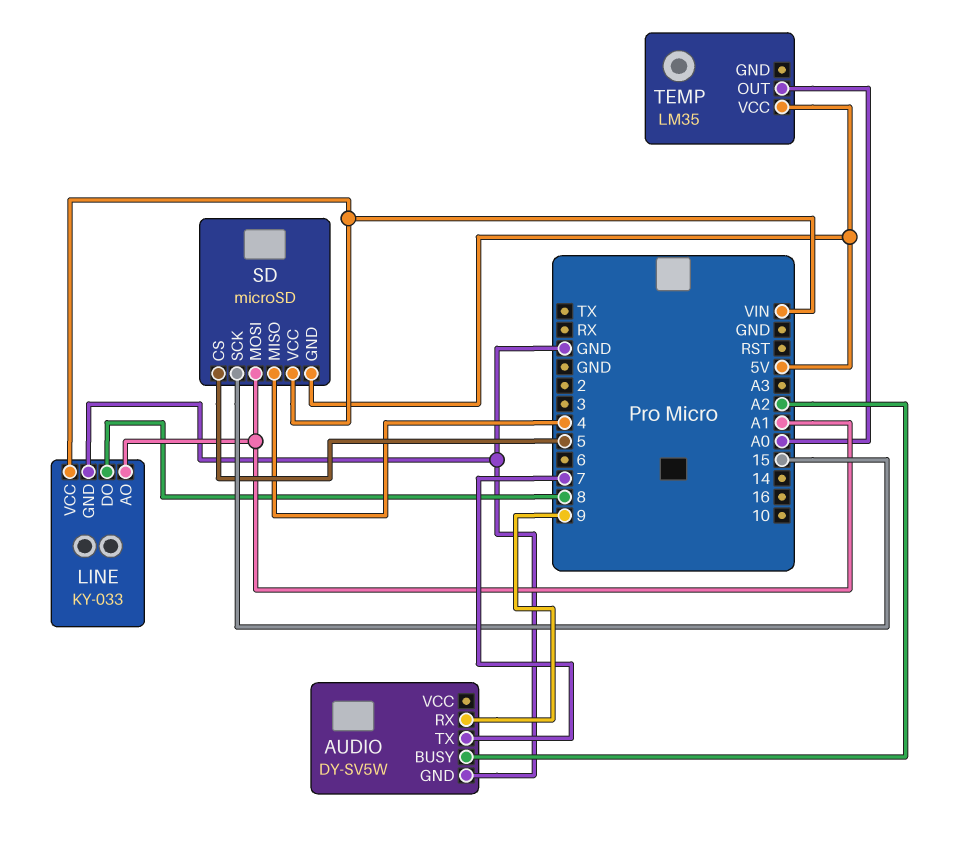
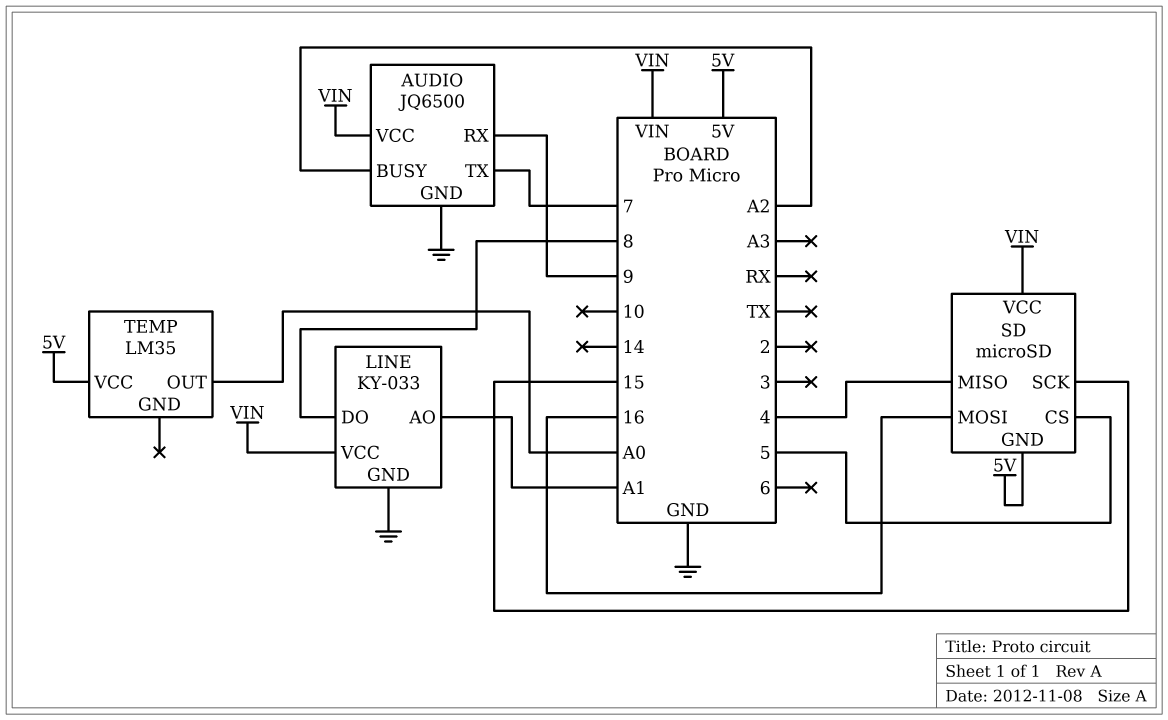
AUDIO: DY-SV5W -> JQ6500
AUDIO pin VCC: none -> VIN
SD pin MOSI: A1 -> 16

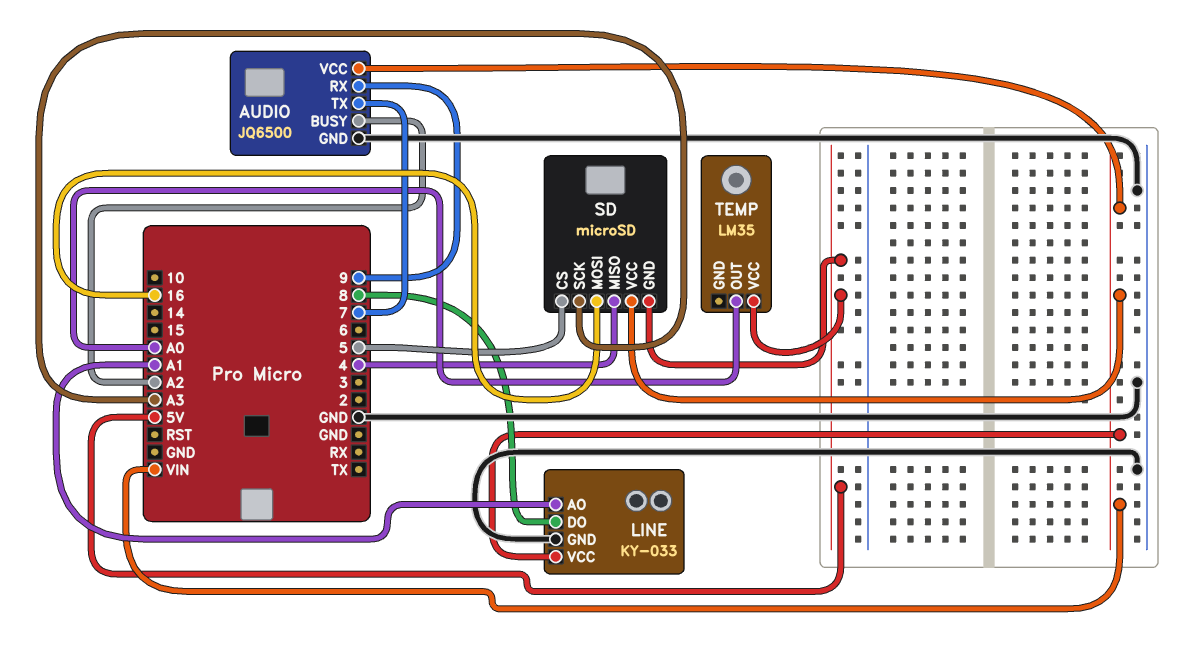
SD pin SCK: 15 -> A3

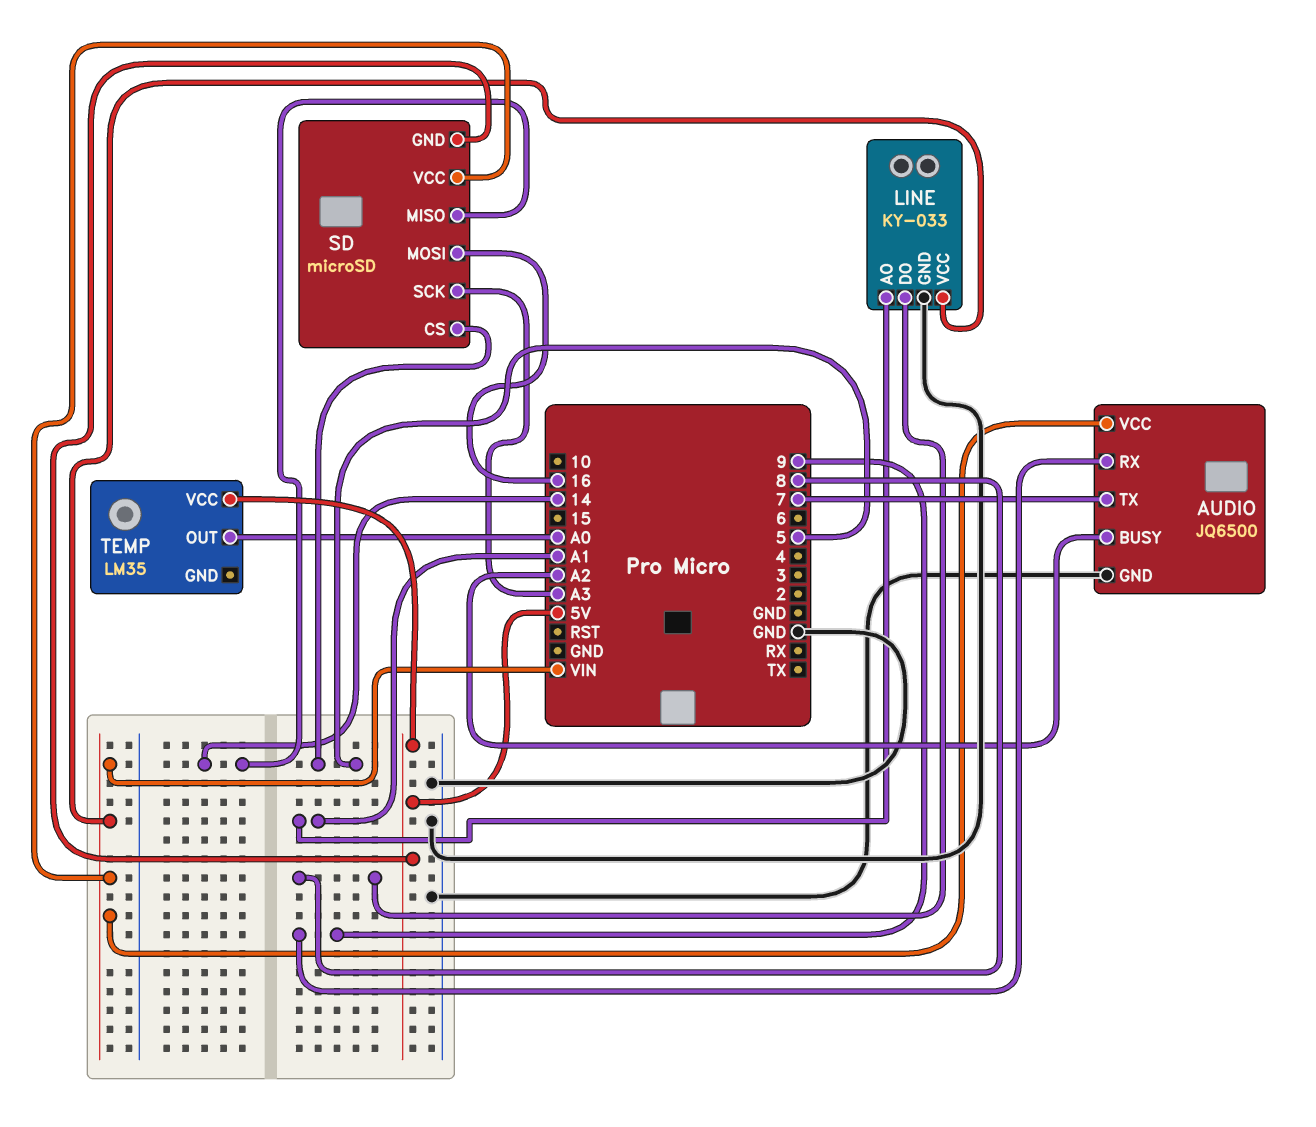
SD pin MISO: 4 -> 14

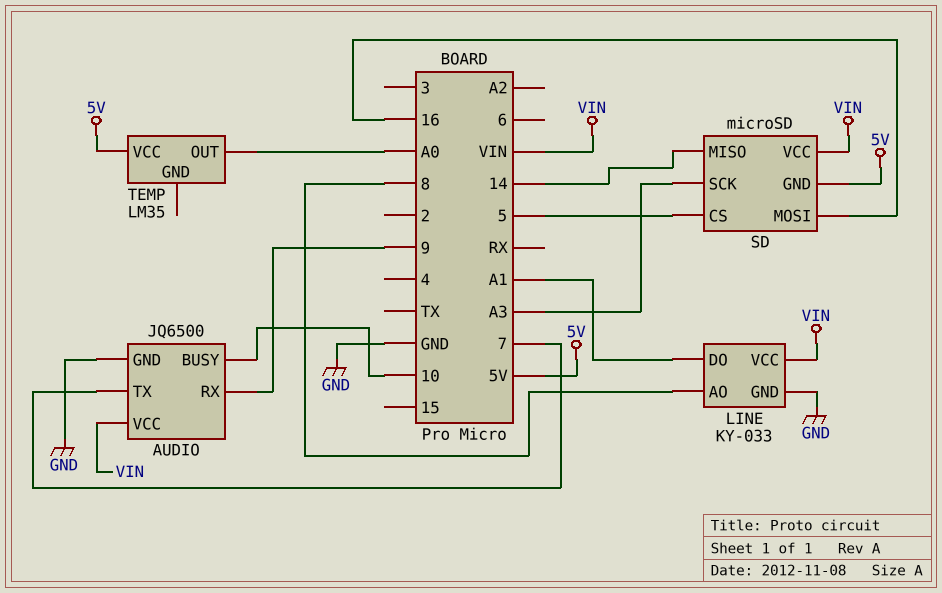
AUDIO pin BUSY: A2 -> 10
LINE pin AO: A1 -> 8
LINE pin DO: 8 -> A1

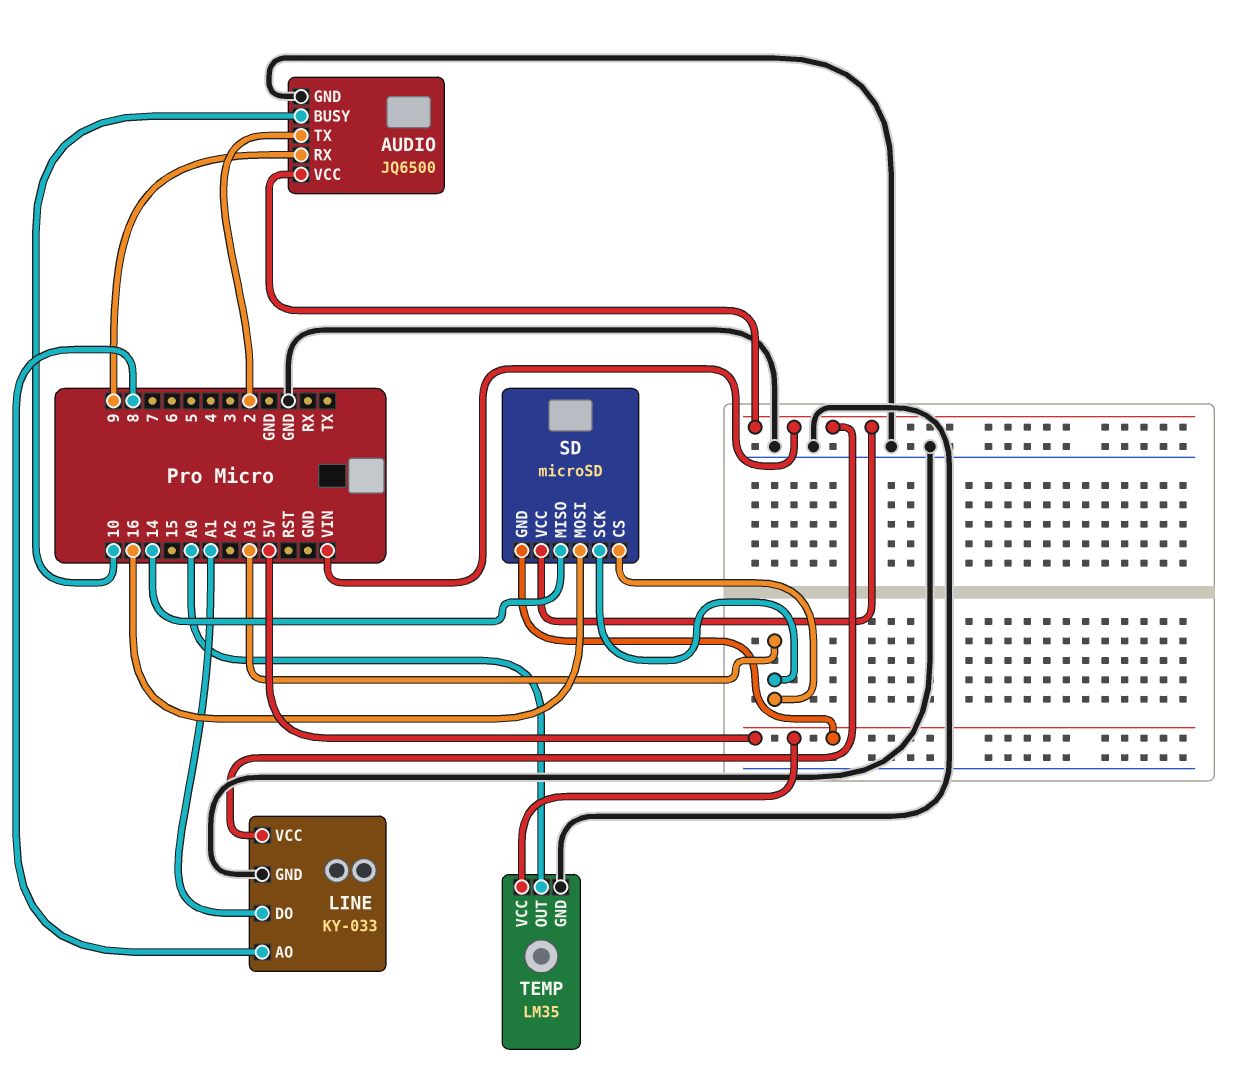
AUDIO pin TX: 7 -> 2
SD pin CS: 5 -> A3
TEMP pin GND: none -> GND

